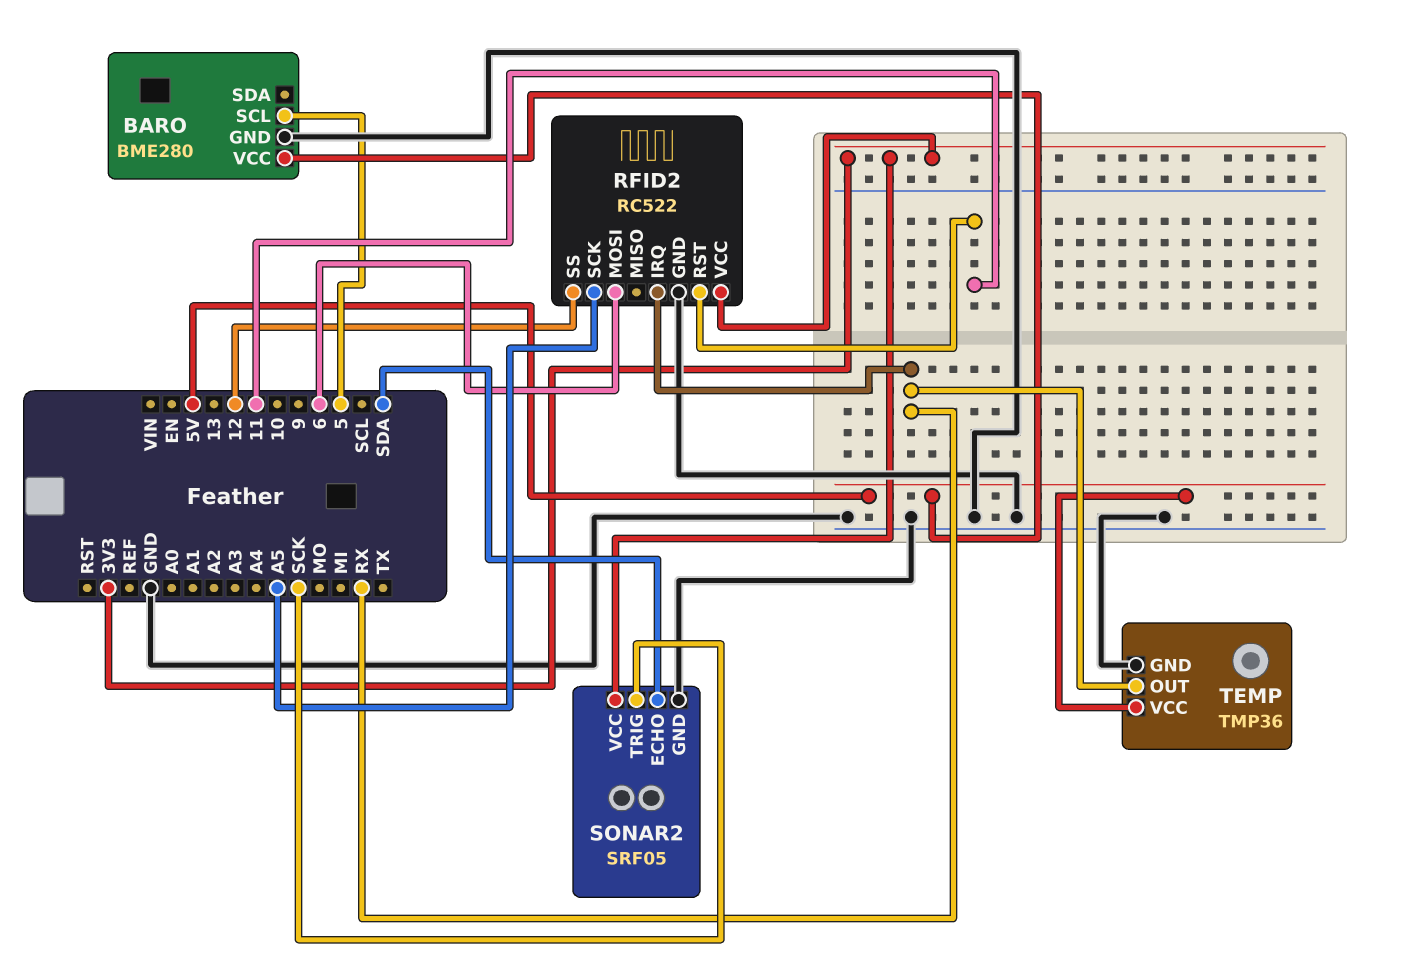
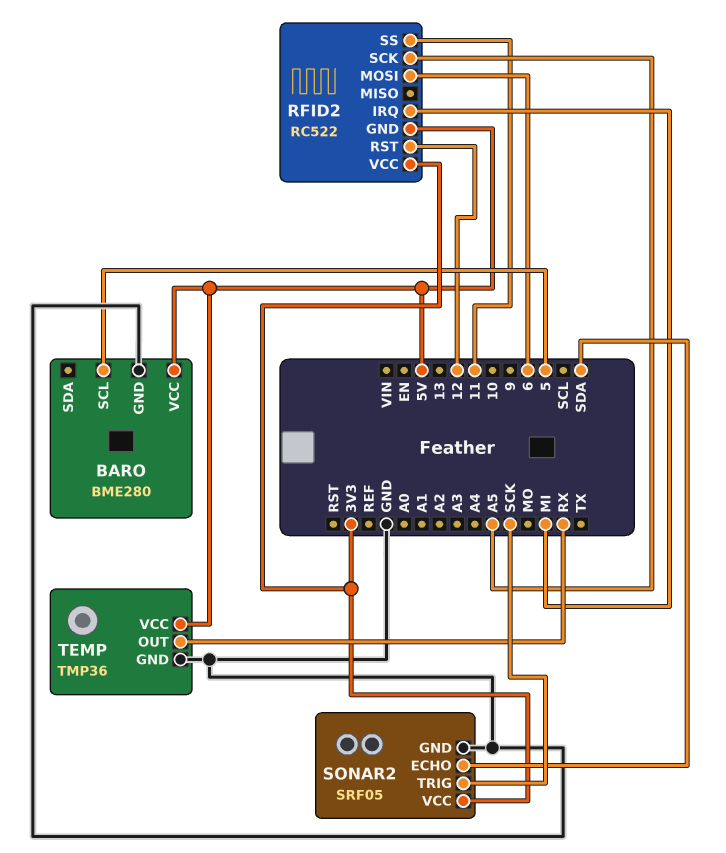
RFID2 pin GND: GND -> 5V
RFID2 pin IRQ: RX -> MI
RFID2 pin RST: 11 -> 12
RFID2 pin SS: 12 -> 11

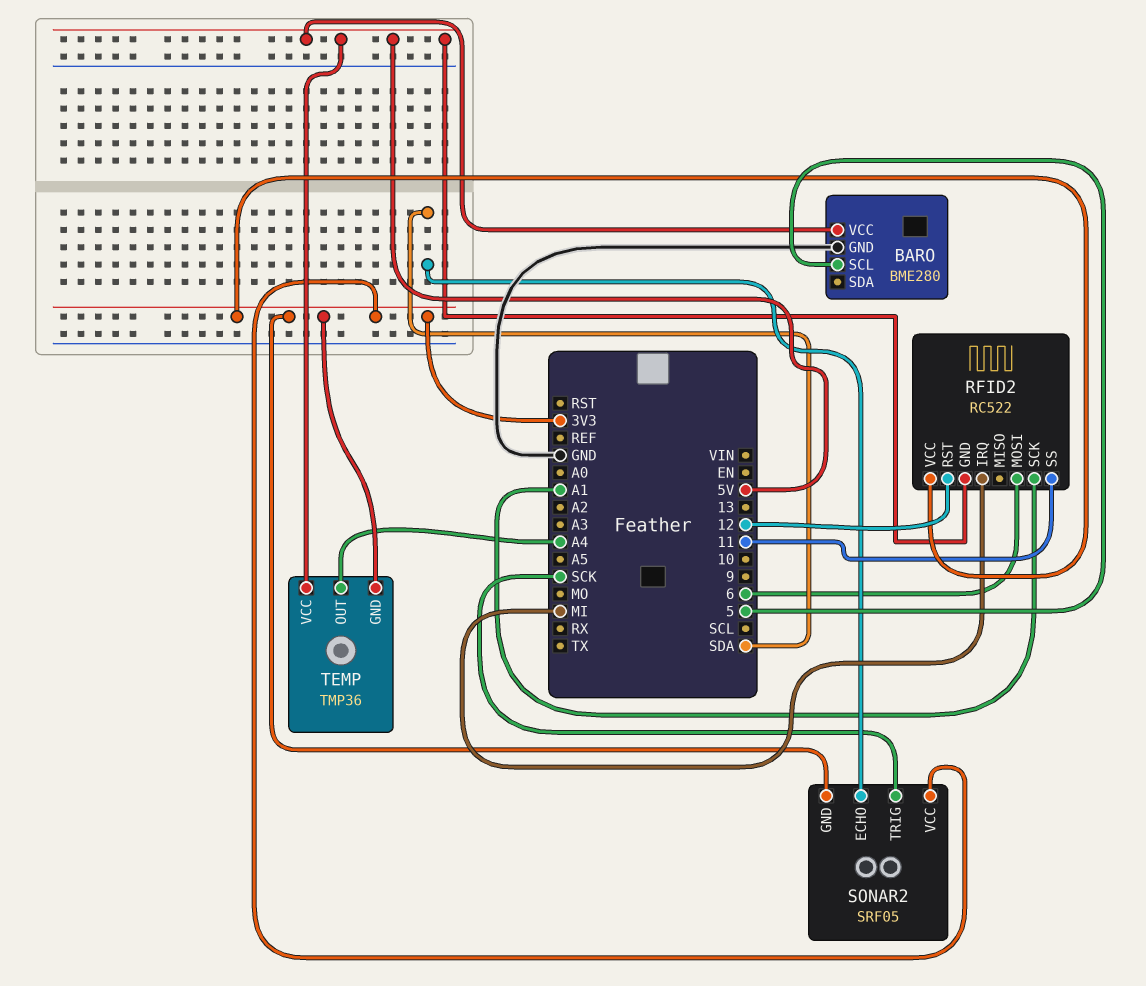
RFID2 pin SCK: A5 -> A1
SONAR2 pin GND: GND -> 3V3
TEMP pin GND: GND -> 3V3
TEMP pin OUT: RX -> A4

